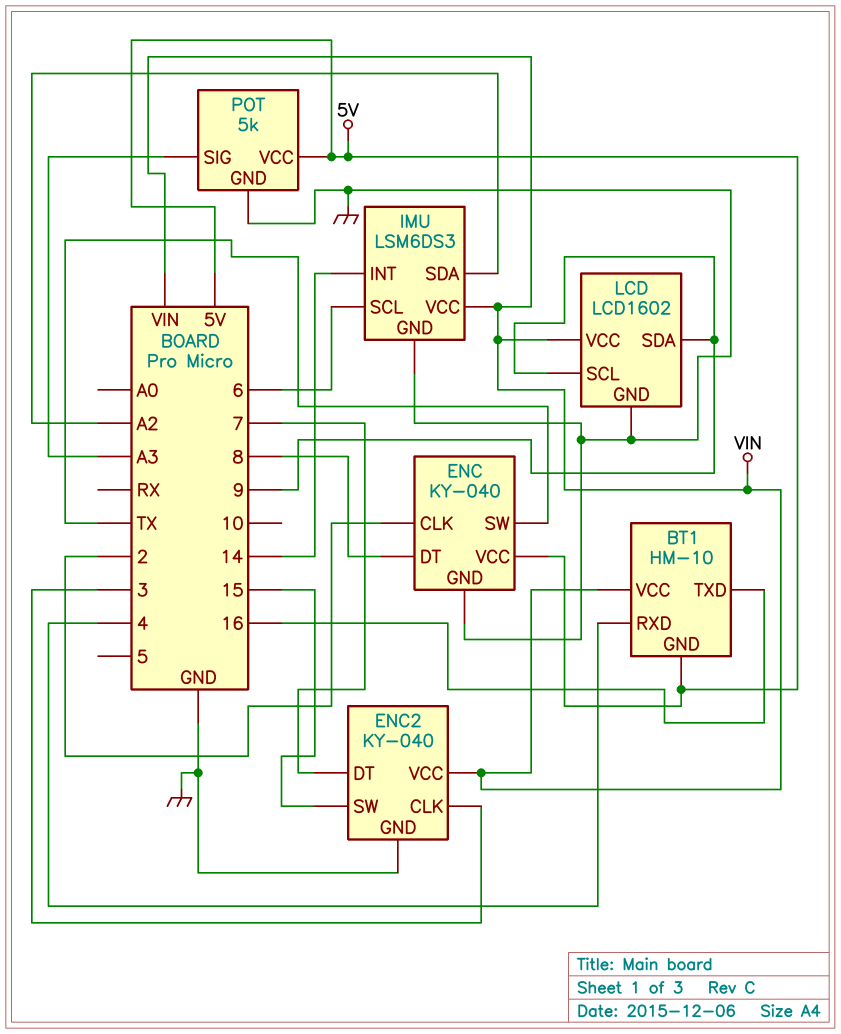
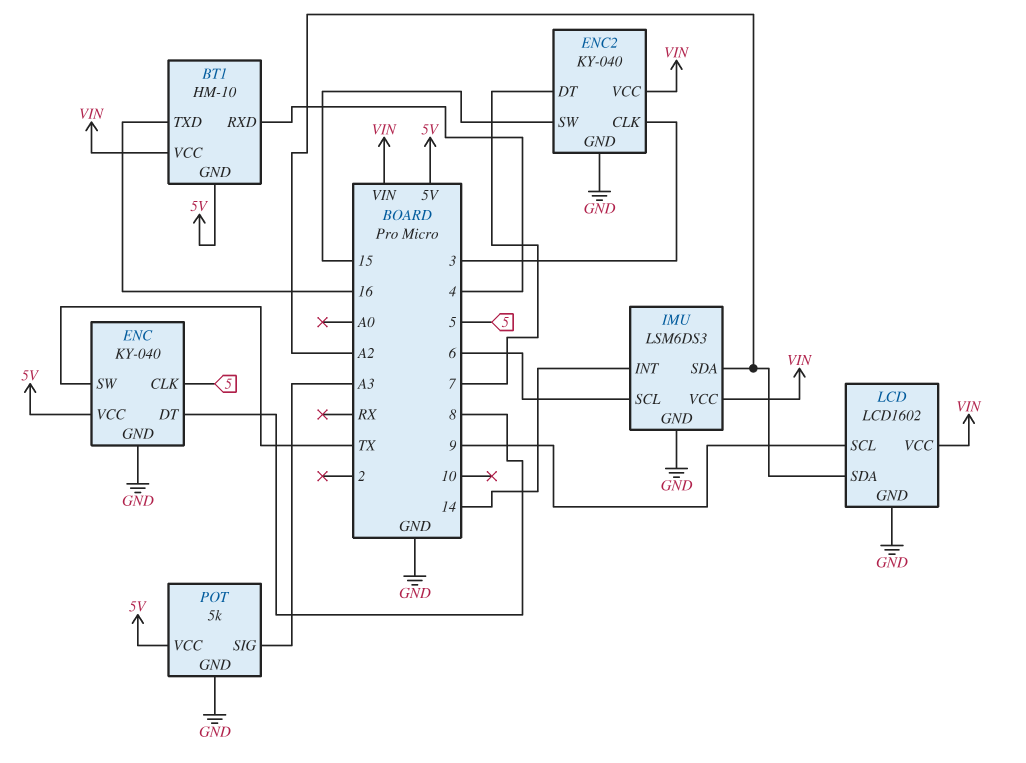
ENC pin CLK: 2 -> 5
LCD pin SDA: 9 -> A2

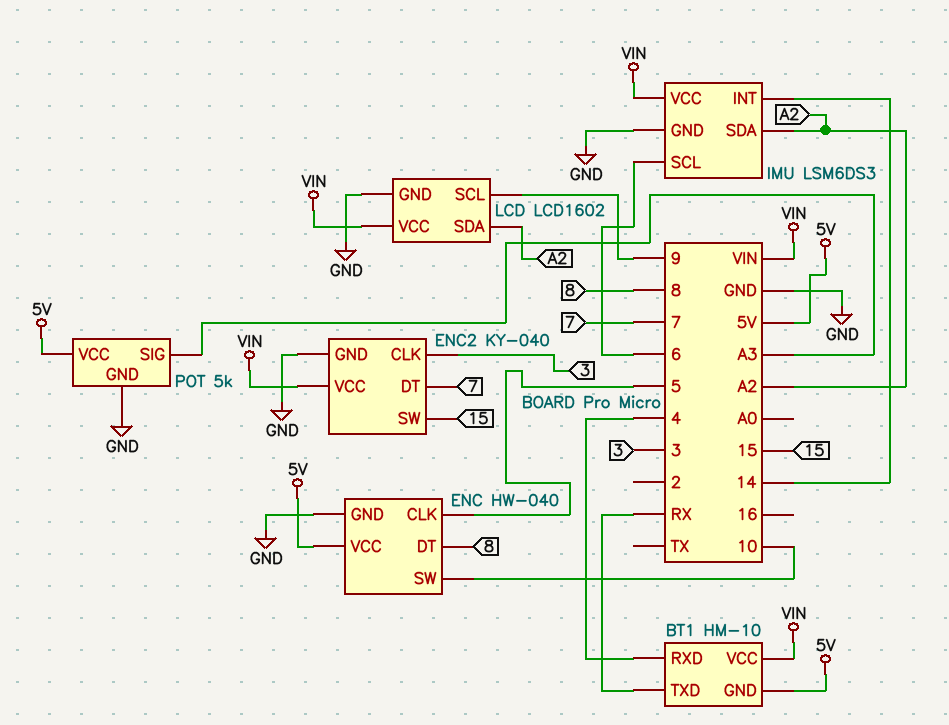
BT1 pin TXD: 16 -> RX
ENC: KY-040 -> HW-040
ENC pin SW: TX -> 10

